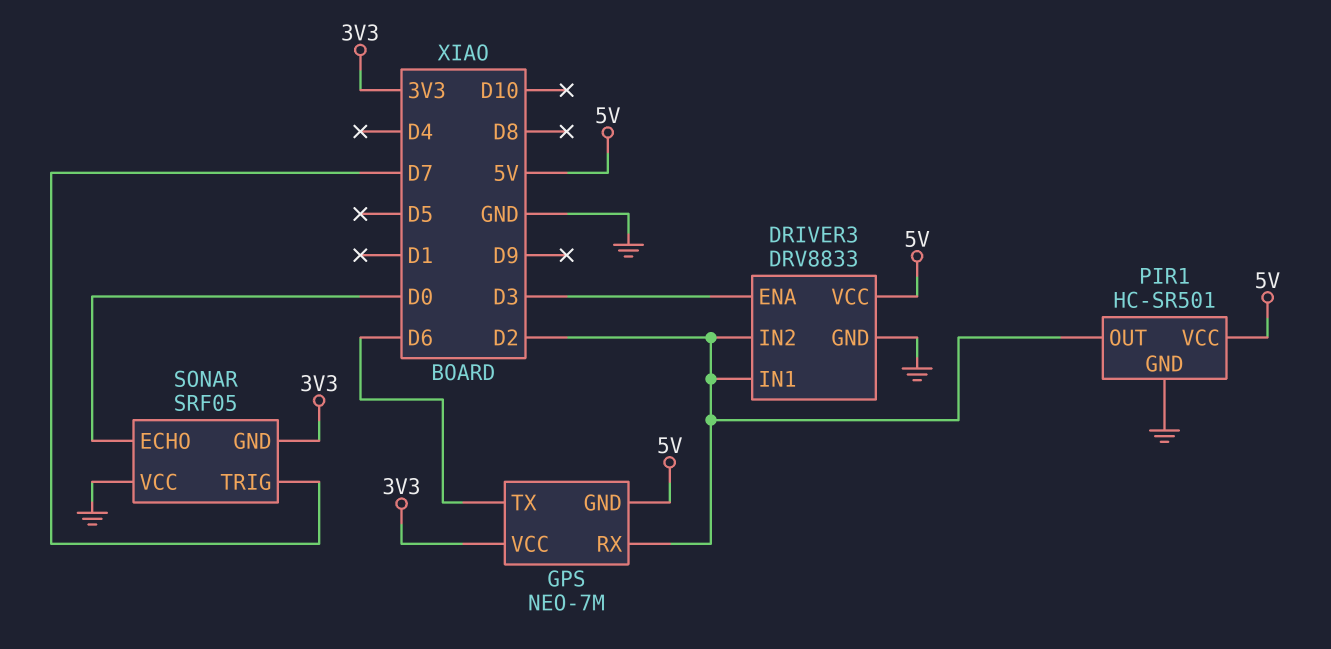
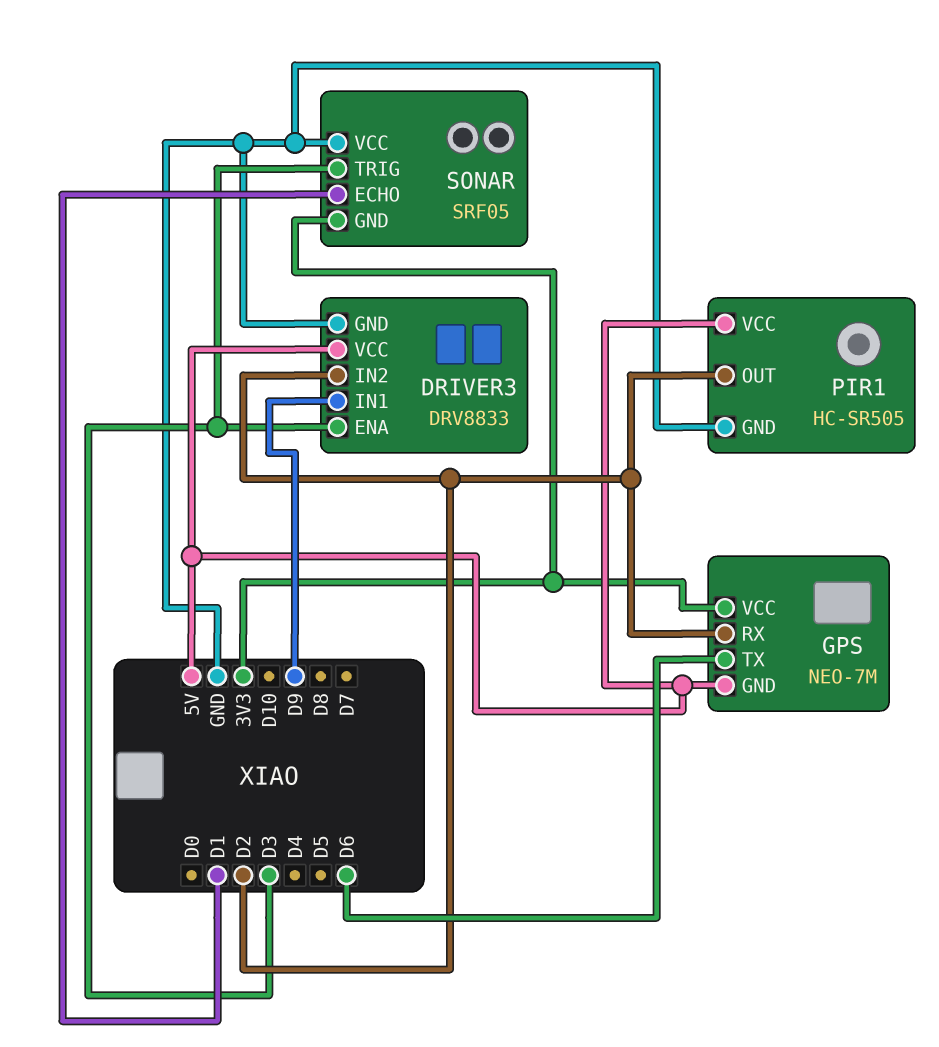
DRIVER3 pin IN1: D2 -> D9
PIR1: HC-SR501 -> HC-SR505
SONAR pin ECHO: D0 -> D1
SONAR pin TRIG: D7 -> D3

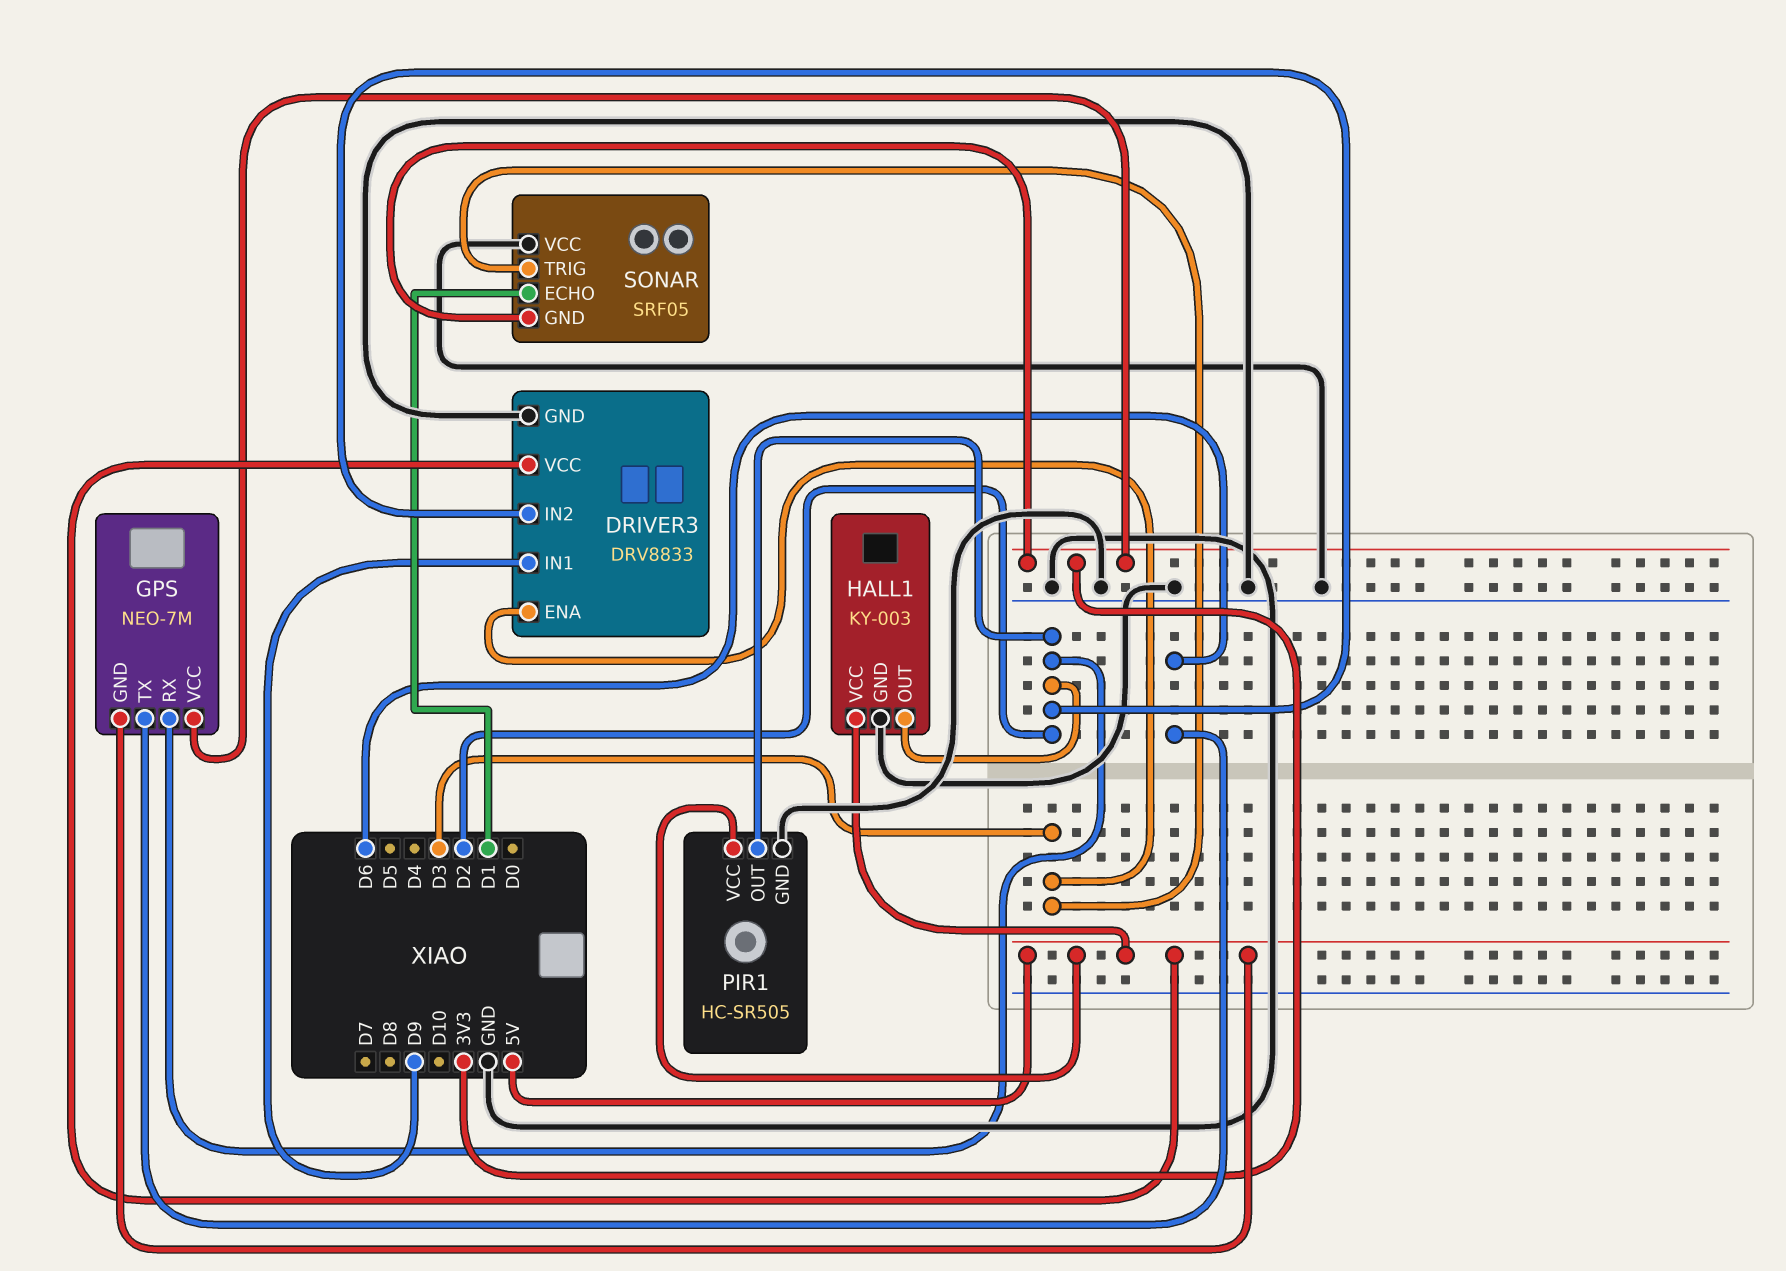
HALL1: none -> KY-003
HALL1 pin GND: none -> GND
HALL1 pin OUT: none -> D2
HALL1 pin VCC: none -> 5V

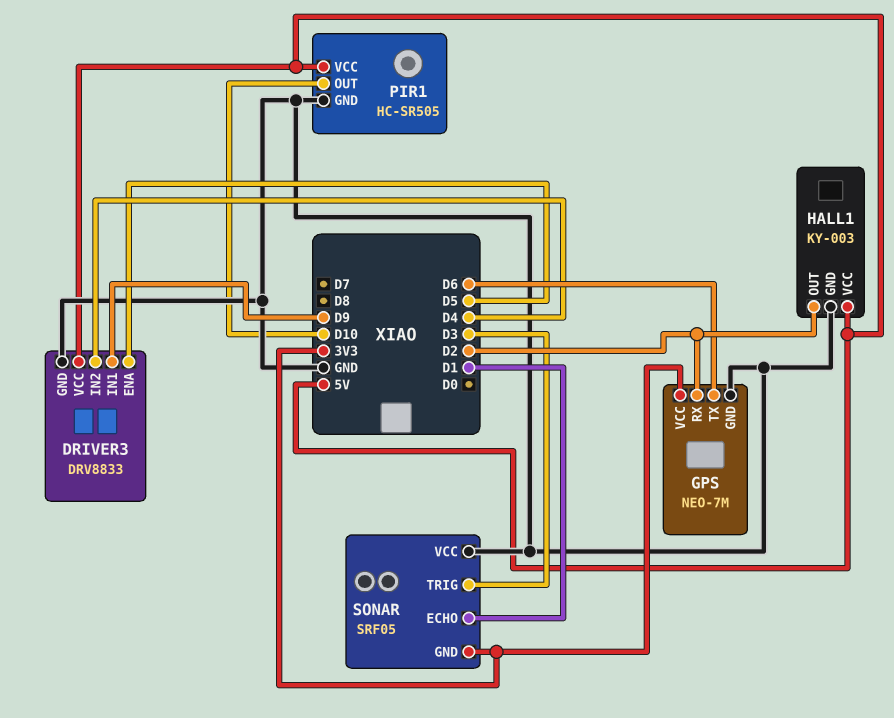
DRIVER3 pin ENA: D3 -> D5
DRIVER3 pin IN2: D2 -> D4
GPS pin GND: 5V -> GND
PIR1 pin OUT: D2 -> D10

